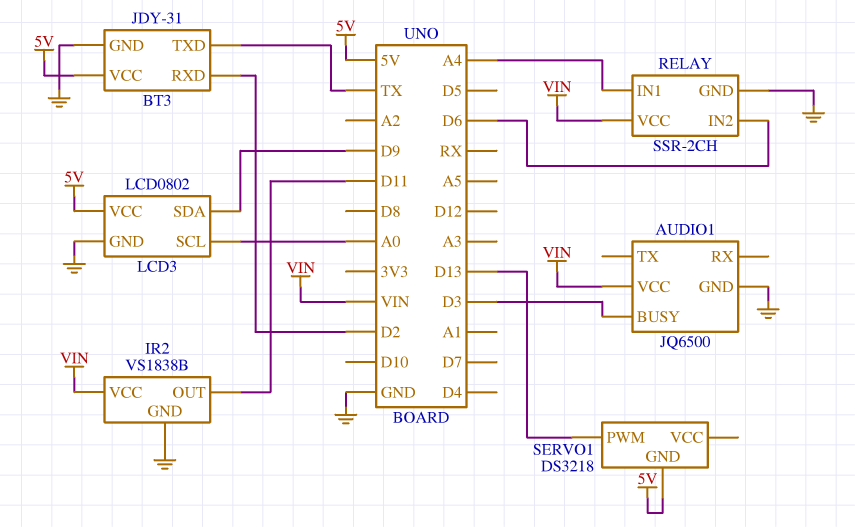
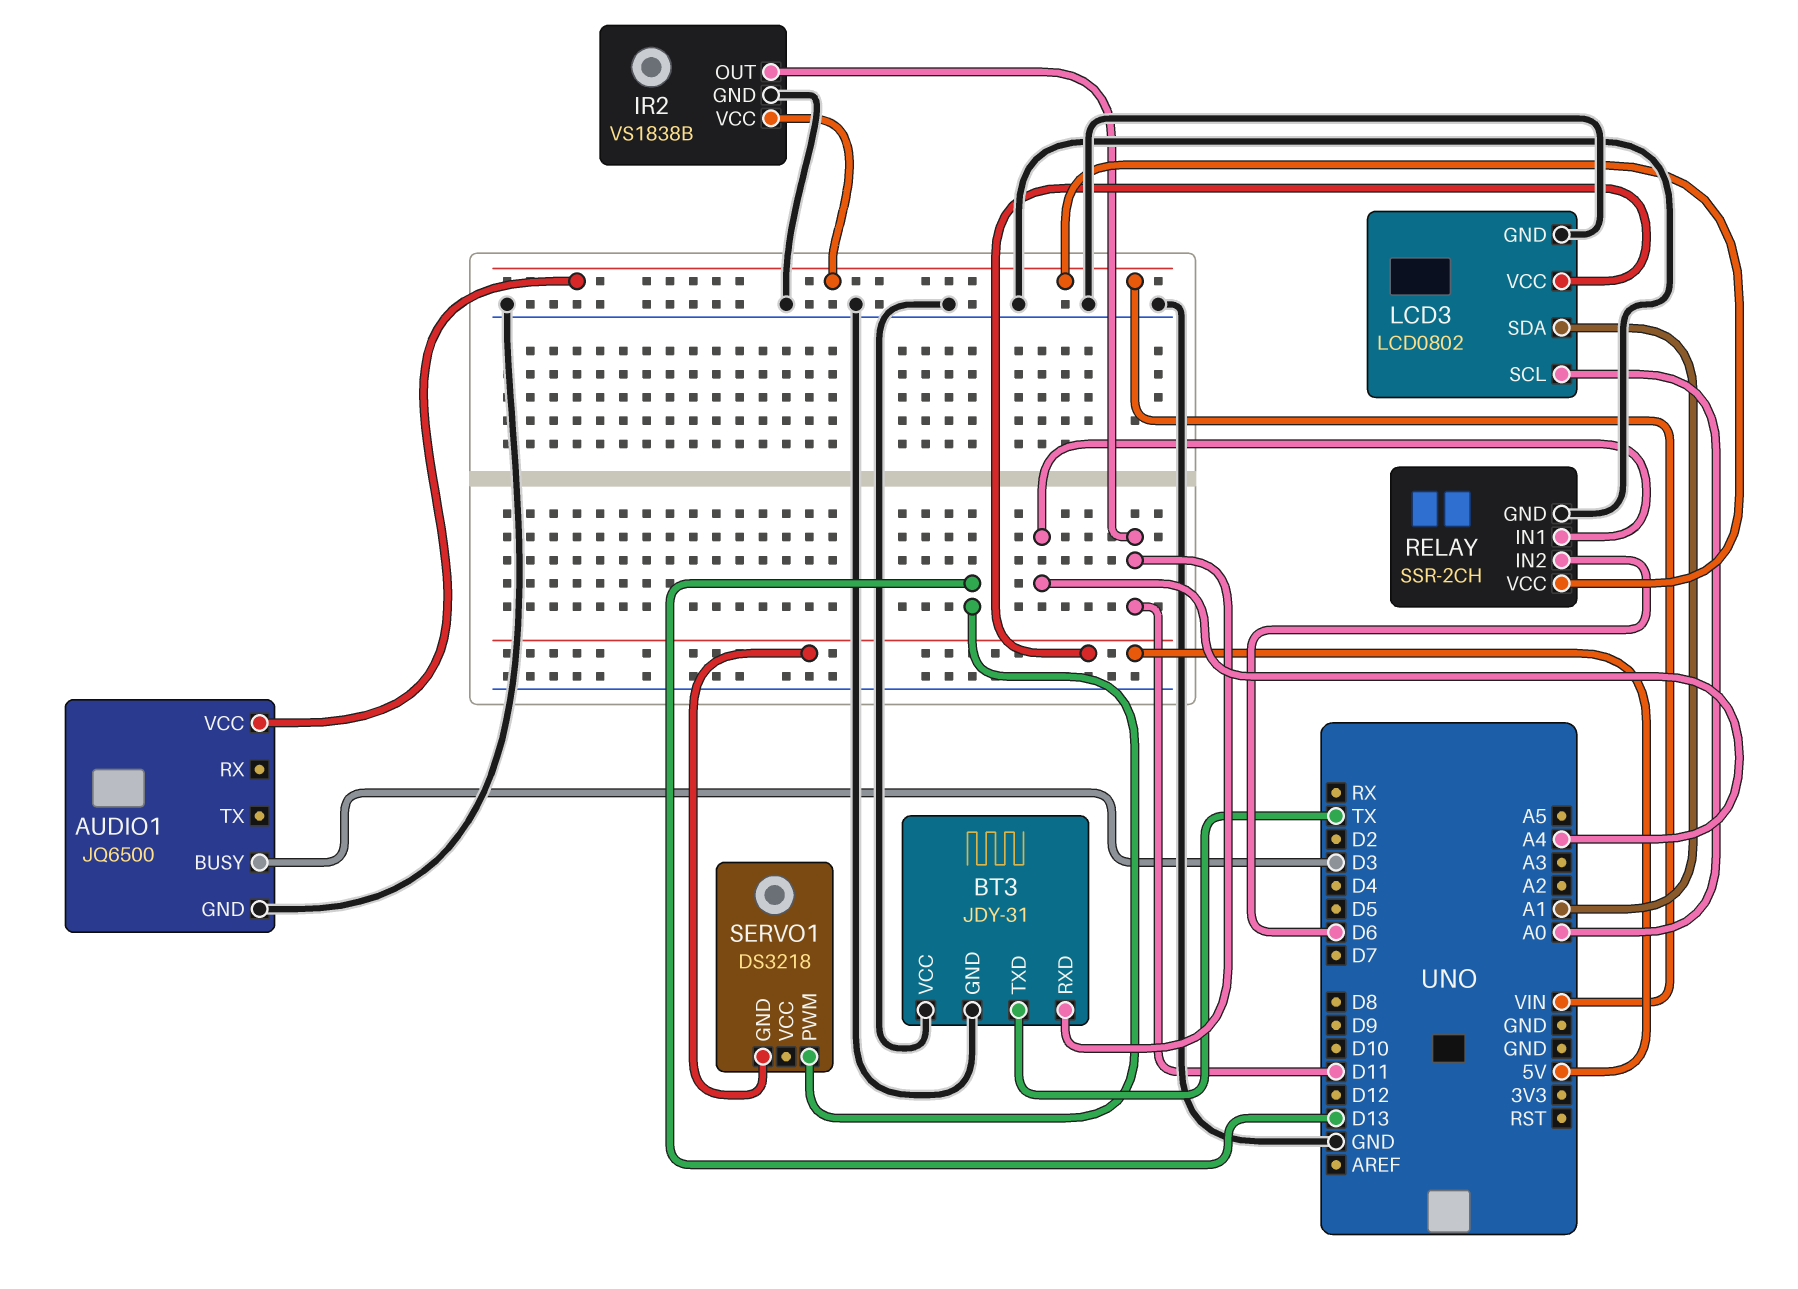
BT3 pin RXD: D2 -> D11
BT3 pin VCC: 5V -> GND
LCD3 pin SDA: D9 -> A1

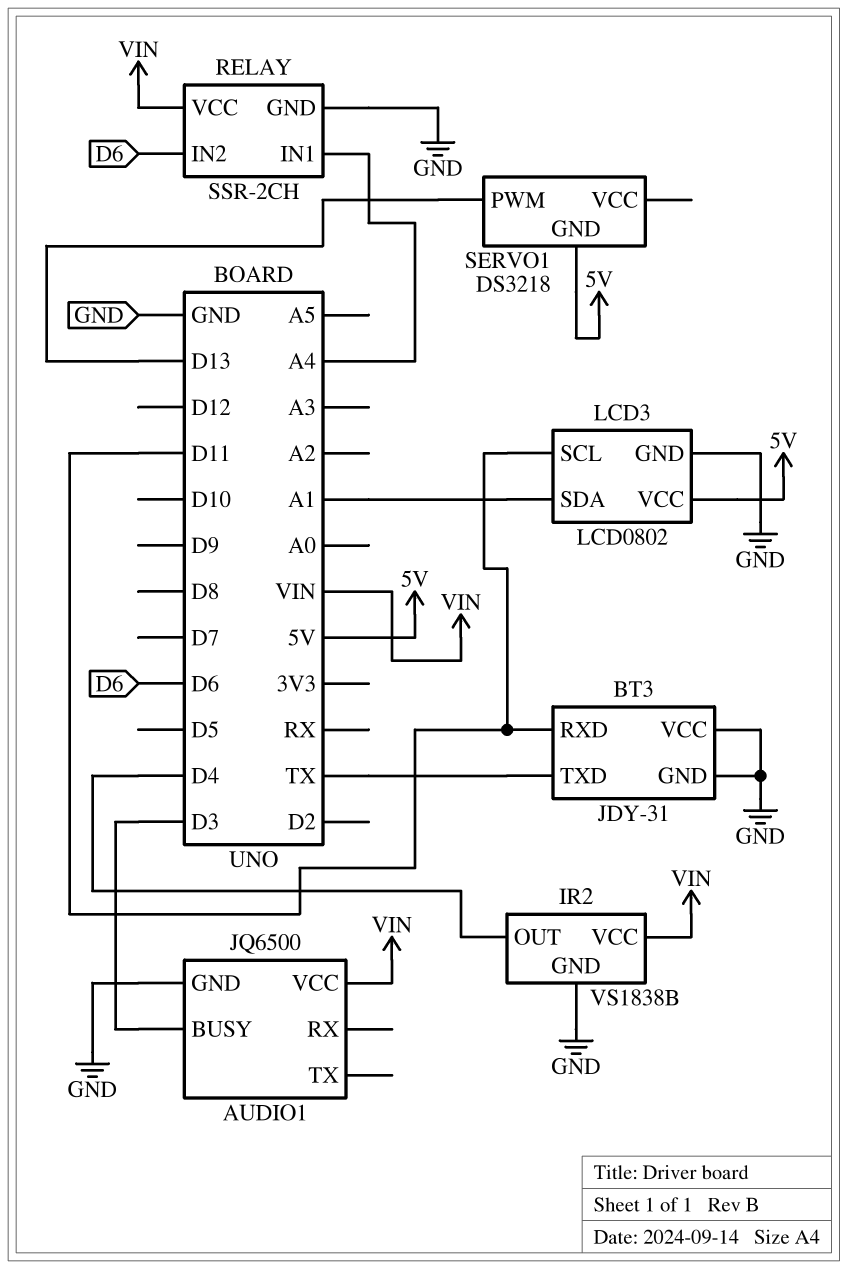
IR2 pin OUT: D11 -> D4
LCD3 pin SCL: A0 -> D11

